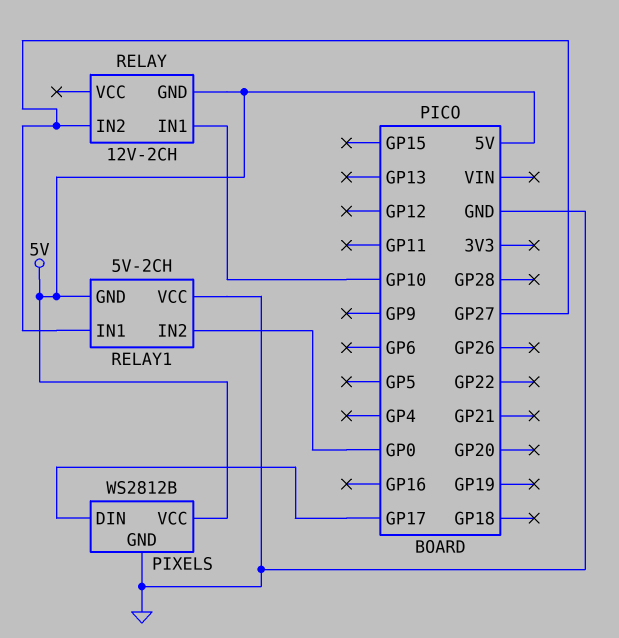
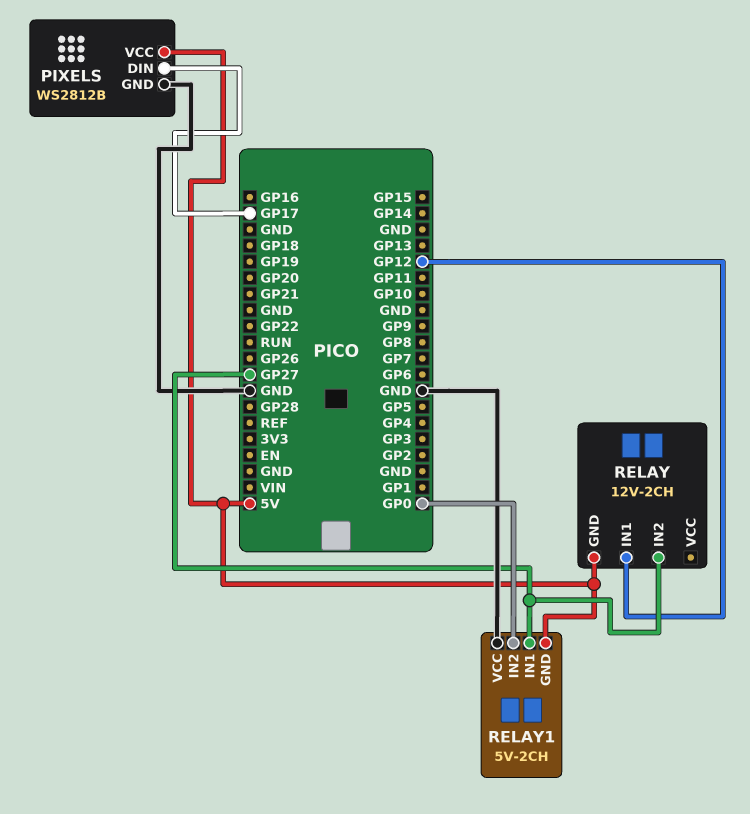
RELAY pin IN1: GP10 -> GP12

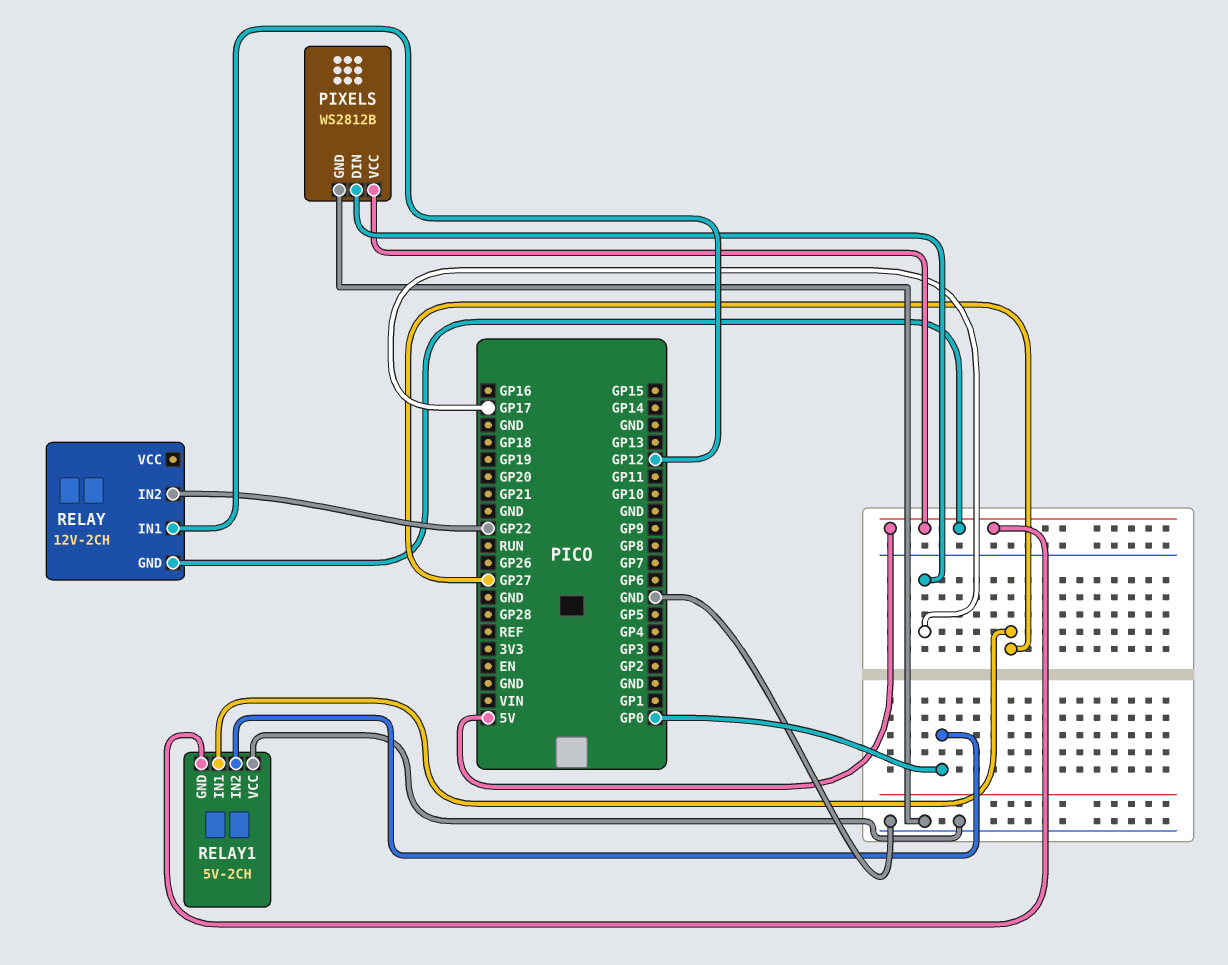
RELAY pin IN2: GP27 -> GP22

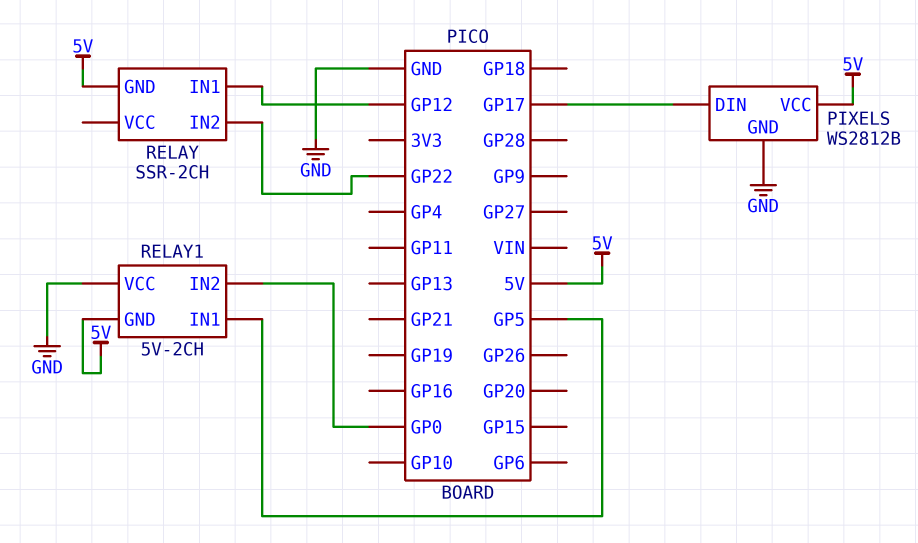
RELAY: 12V-2CH -> SSR-2CH
RELAY1 pin IN1: GP27 -> GP5

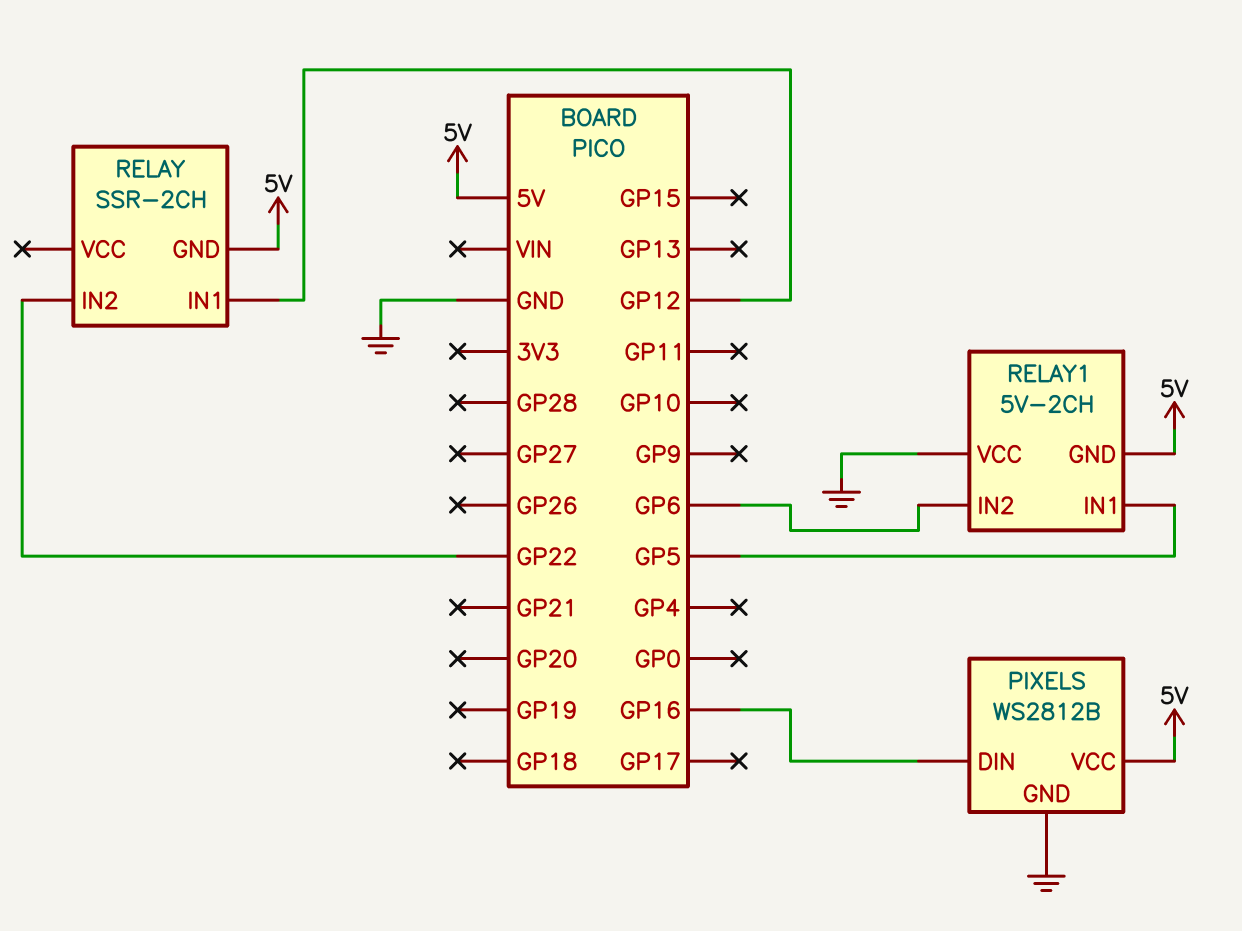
PIXELS pin DIN: GP17 -> GP16
RELAY1 pin IN2: GP0 -> GP6

